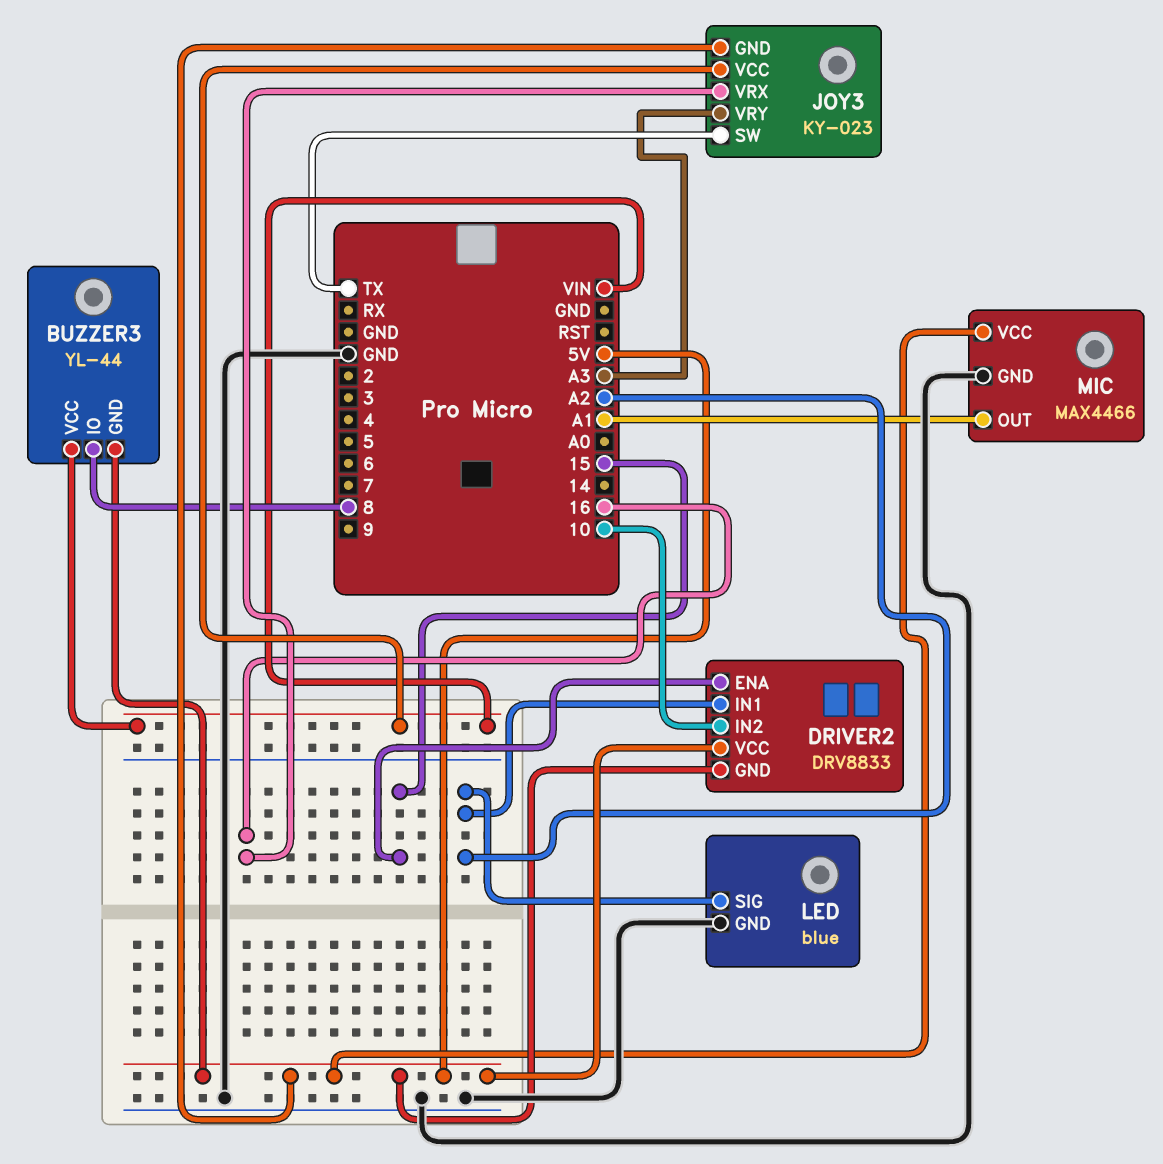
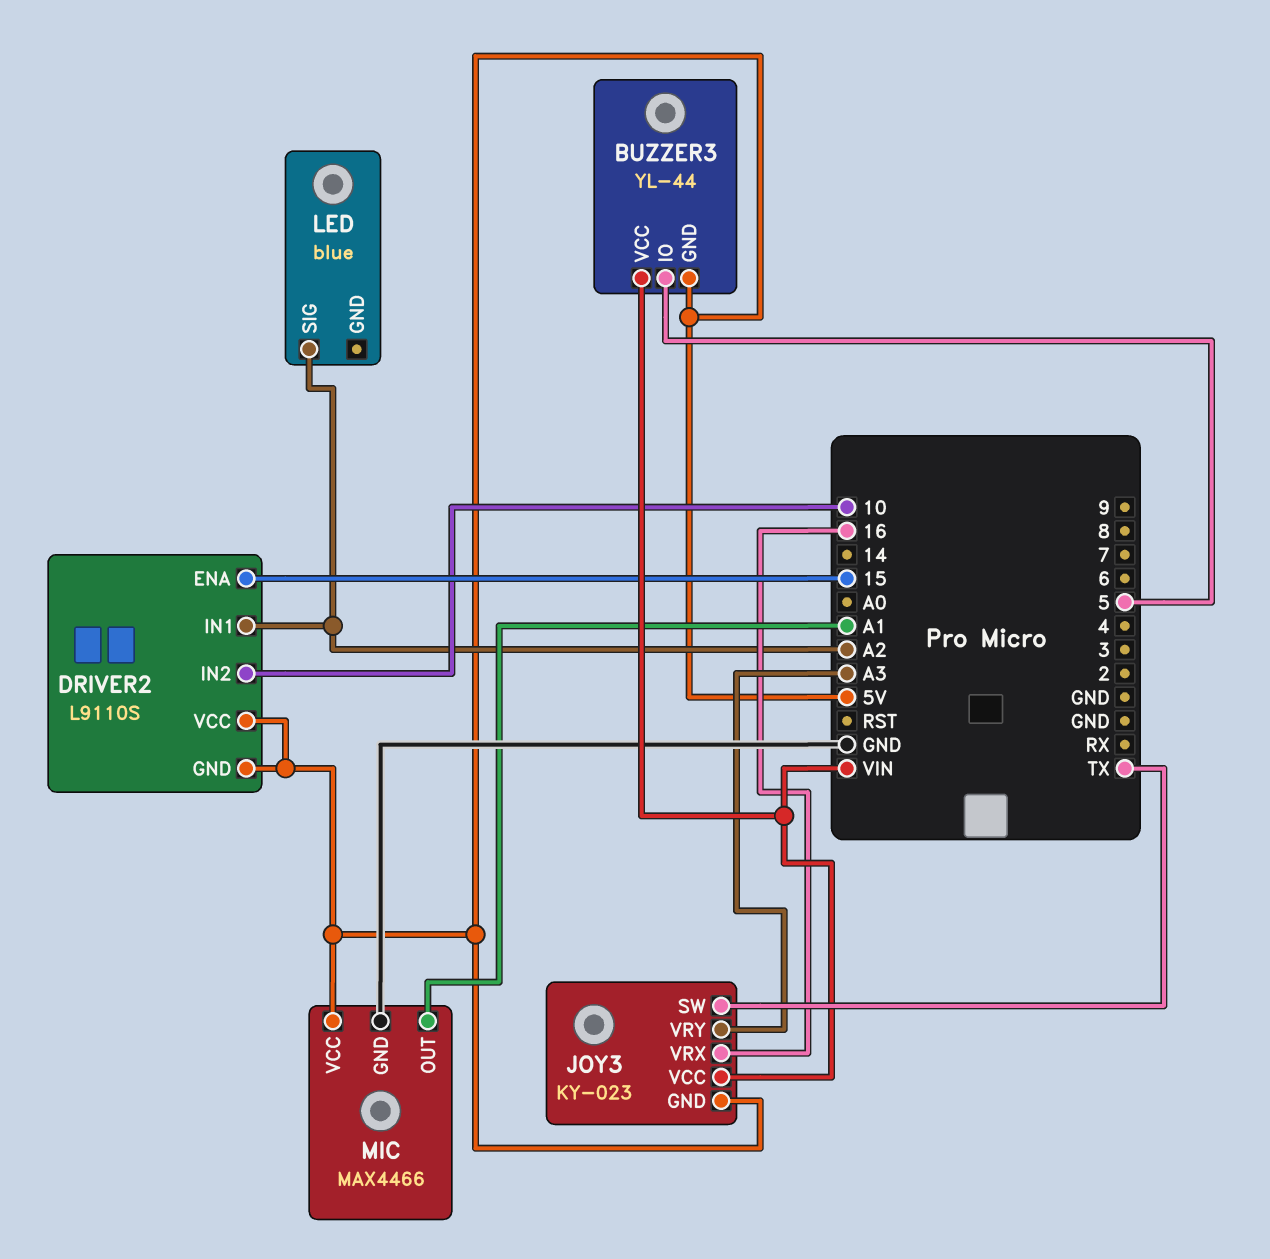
BUZZER3 pin IO: 8 -> 5
DRIVER2: DRV8833 -> L9110S
LED pin GND: GND -> none

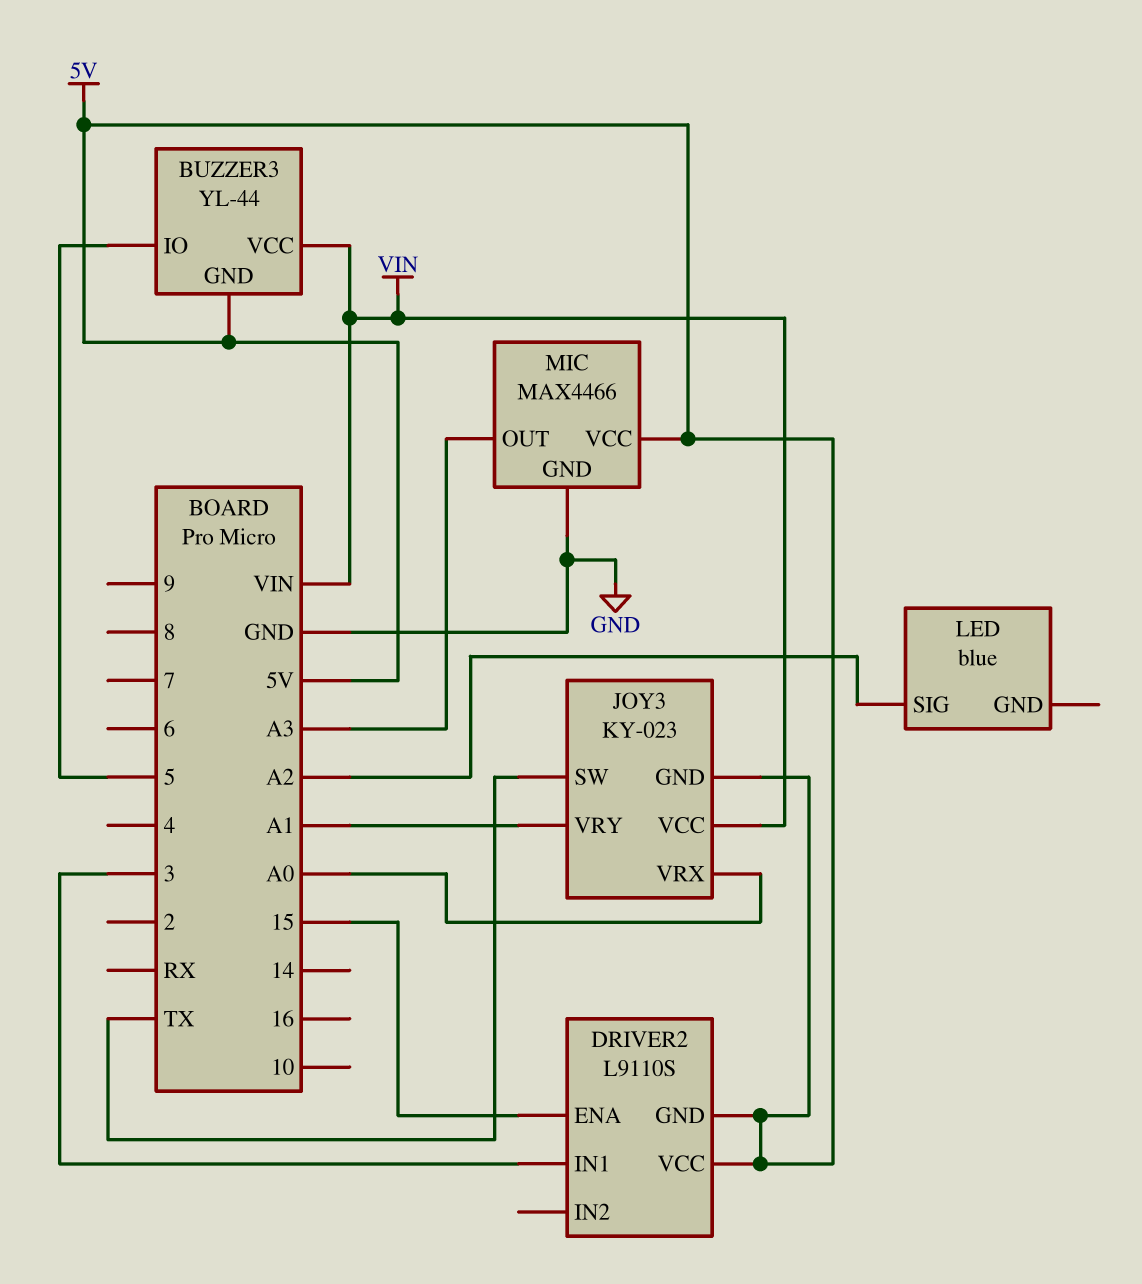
DRIVER2 pin IN1: A2 -> 3
DRIVER2 pin IN2: 10 -> none
JOY3 pin VRX: 16 -> A0
JOY3 pin VRY: A3 -> A1
MIC pin OUT: A1 -> A3

